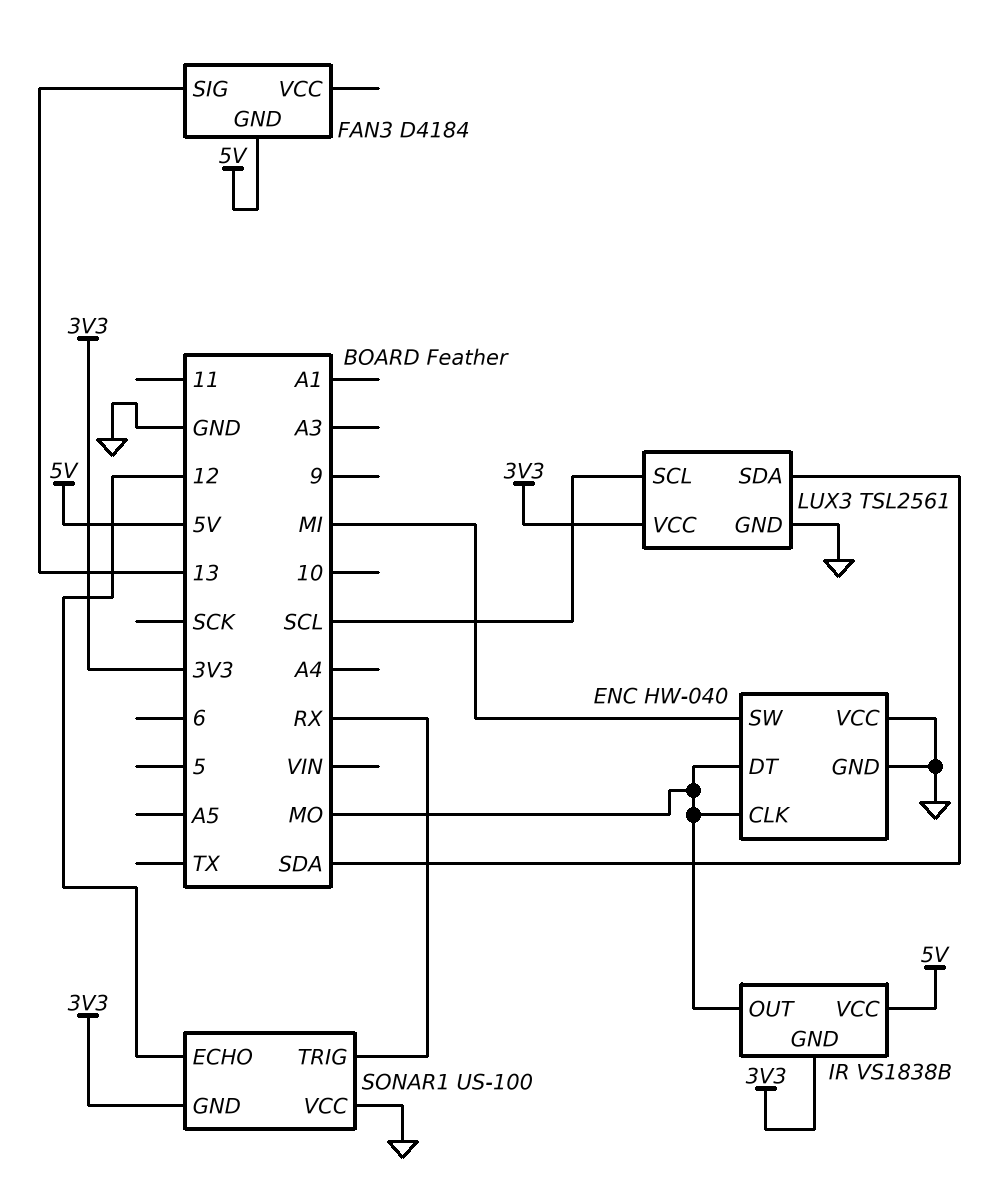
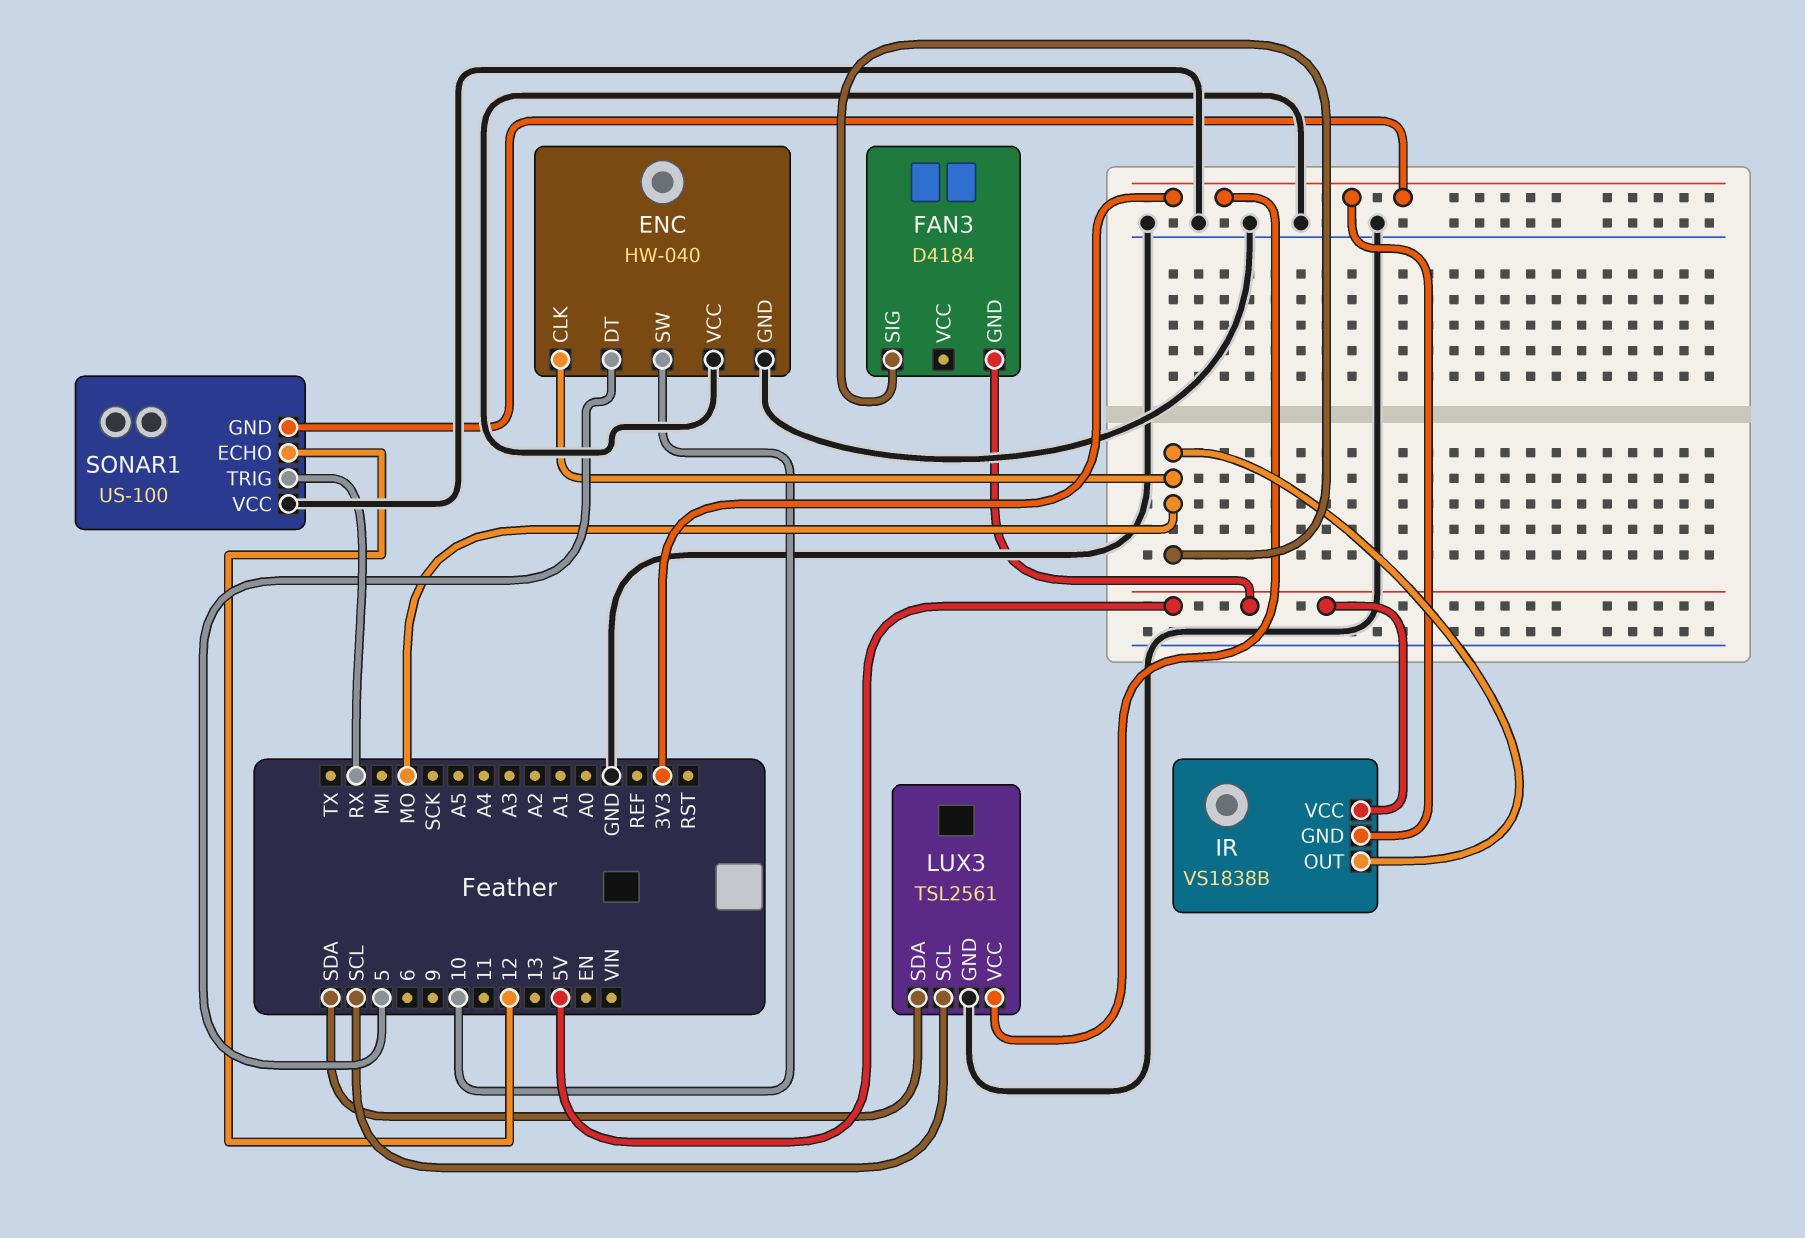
ENC pin DT: MO -> 5
ENC pin SW: MI -> 10
FAN3 pin SIG: 13 -> MO

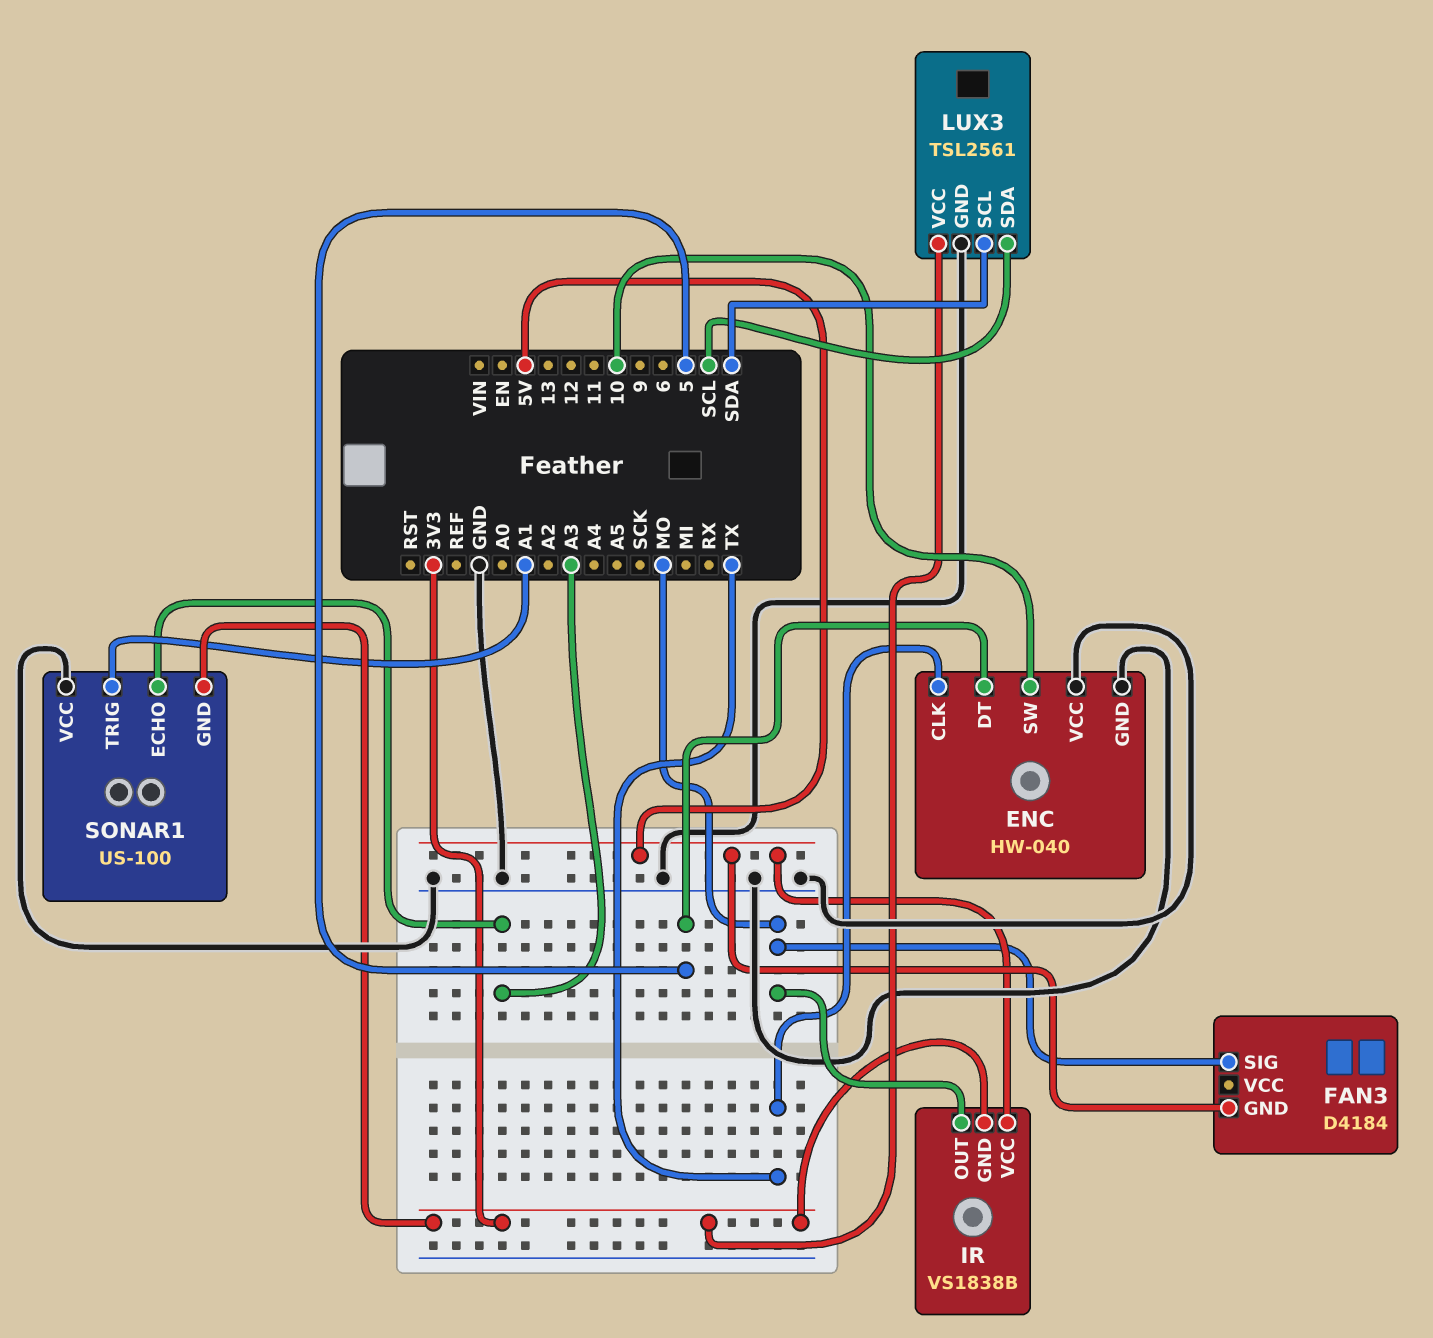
ENC pin CLK: MO -> TX
LUX3 pin SCL: SCL -> SDA
LUX3 pin SDA: SDA -> SCL
SONAR1 pin ECHO: 12 -> A3
SONAR1 pin TRIG: RX -> A1

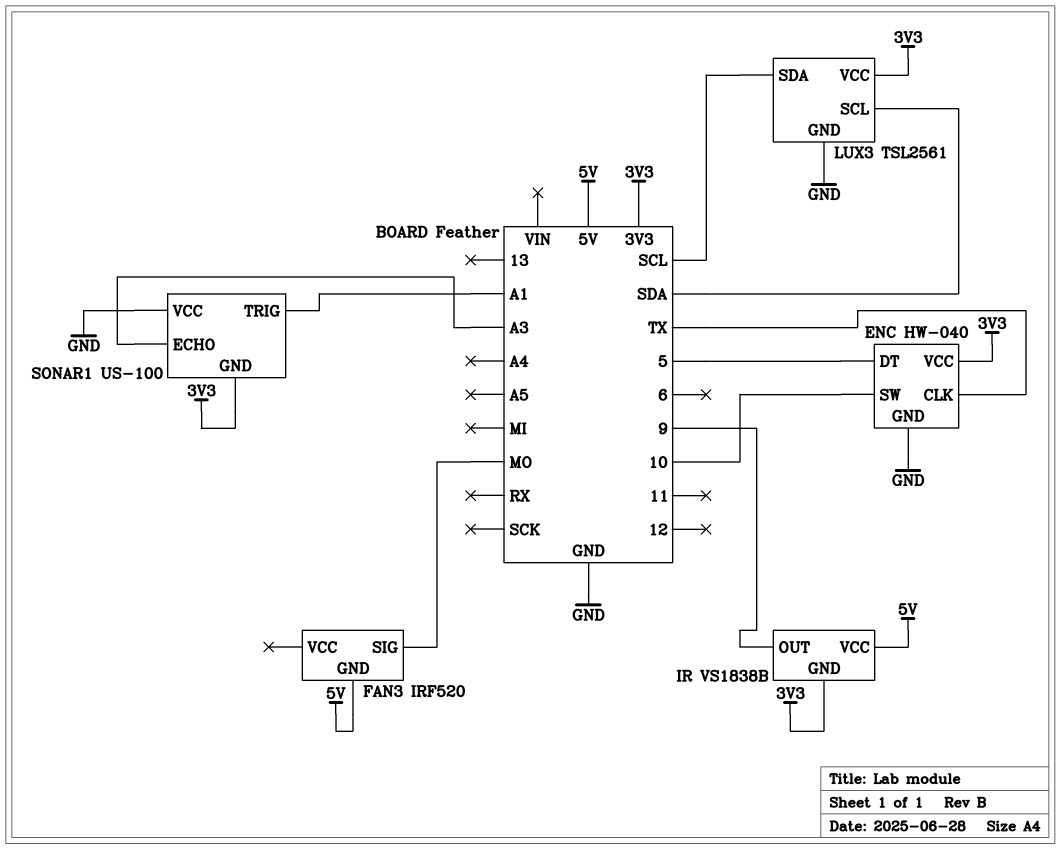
ENC pin VCC: GND -> 3V3
FAN3: D4184 -> IRF520
IR pin OUT: MO -> 9

